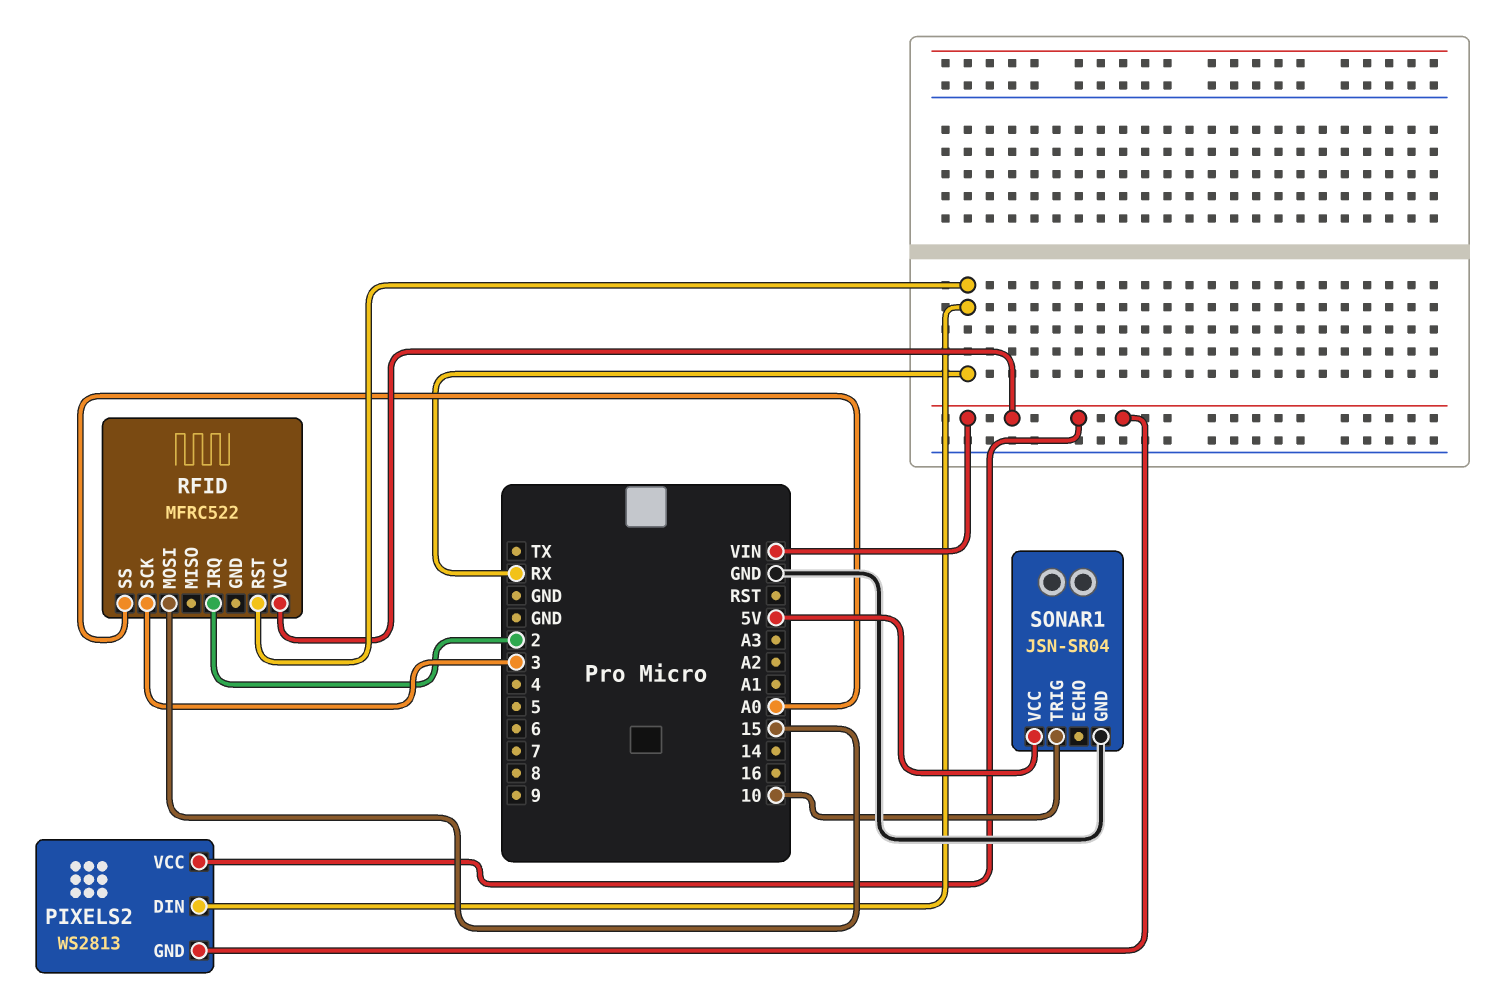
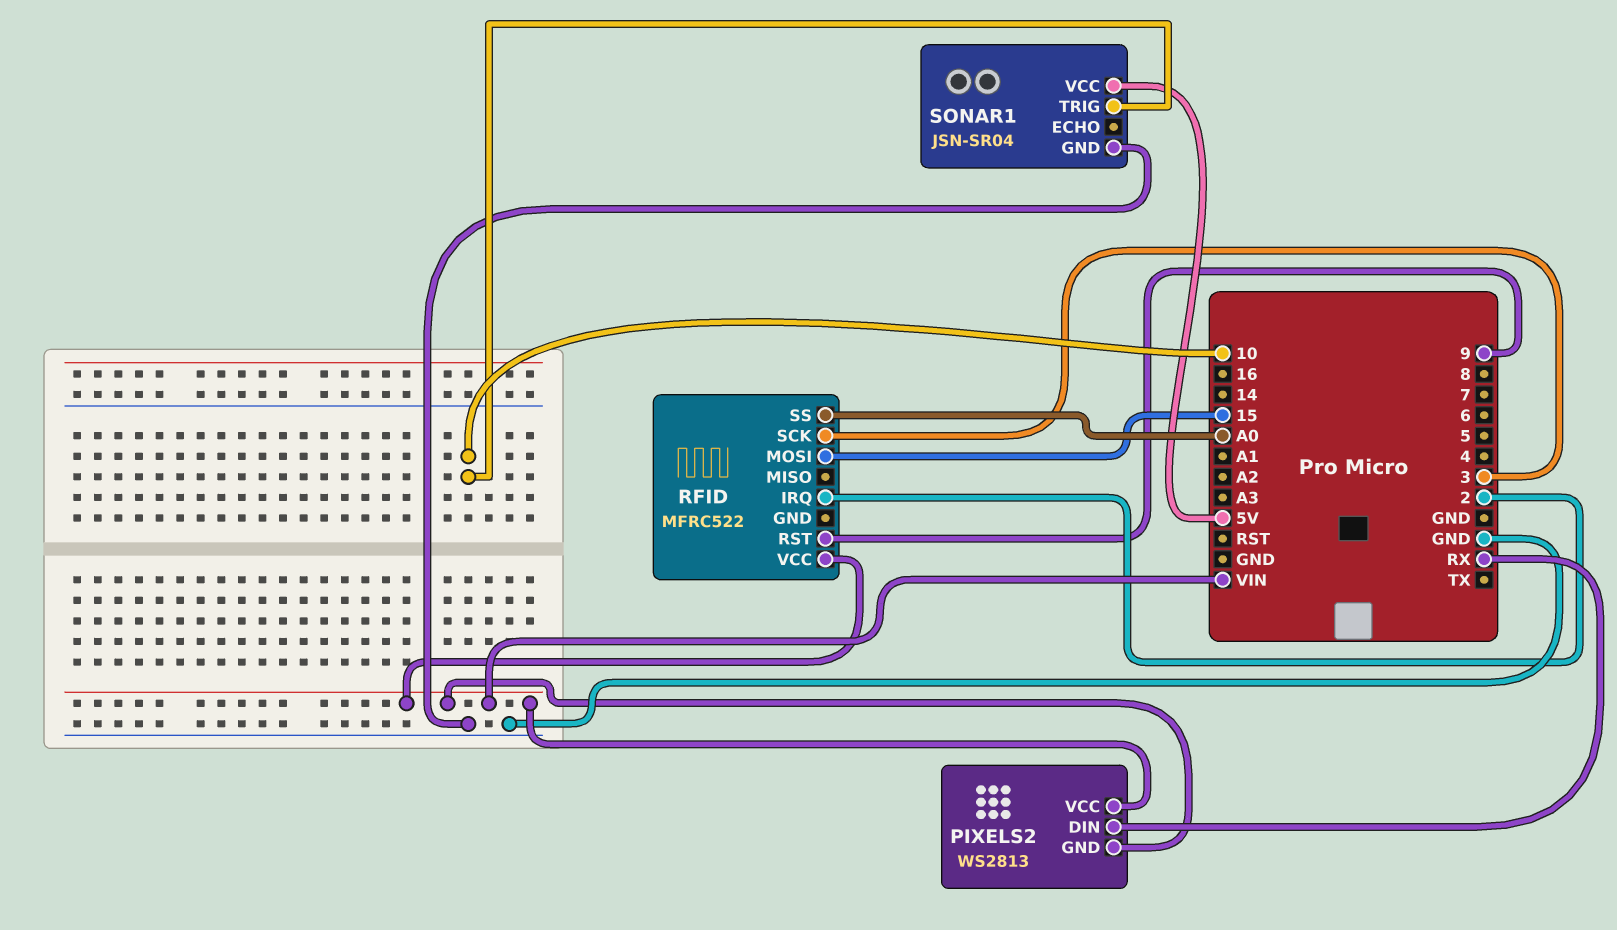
RFID pin RST: RX -> 9

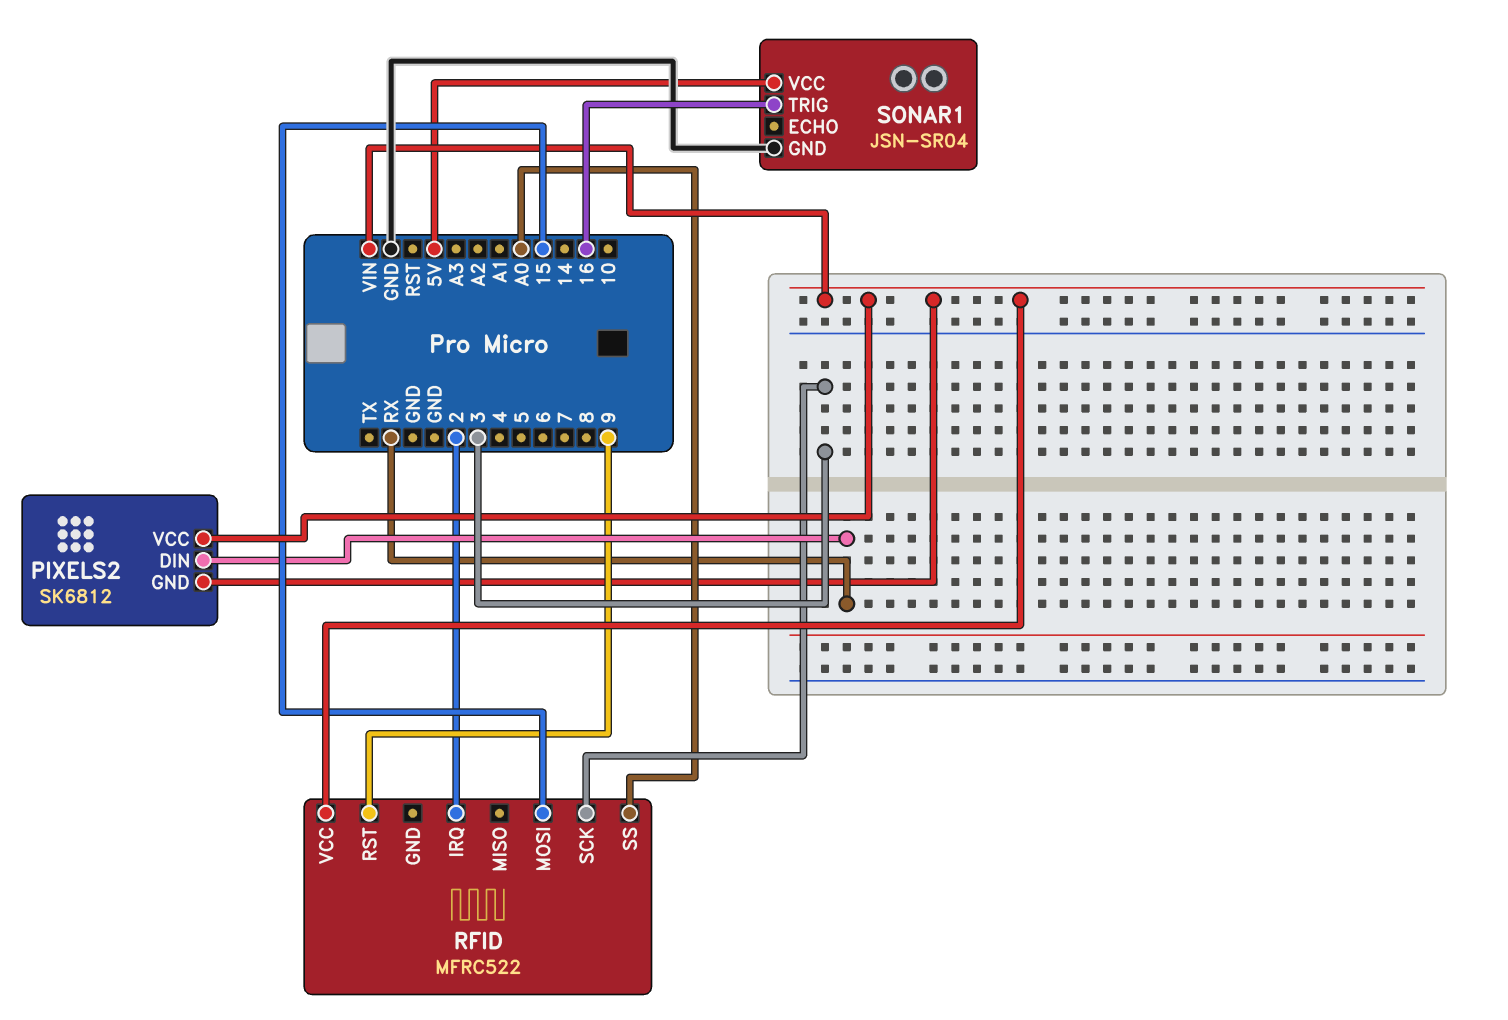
PIXELS2: WS2813 -> SK6812
SONAR1 pin TRIG: 10 -> 16

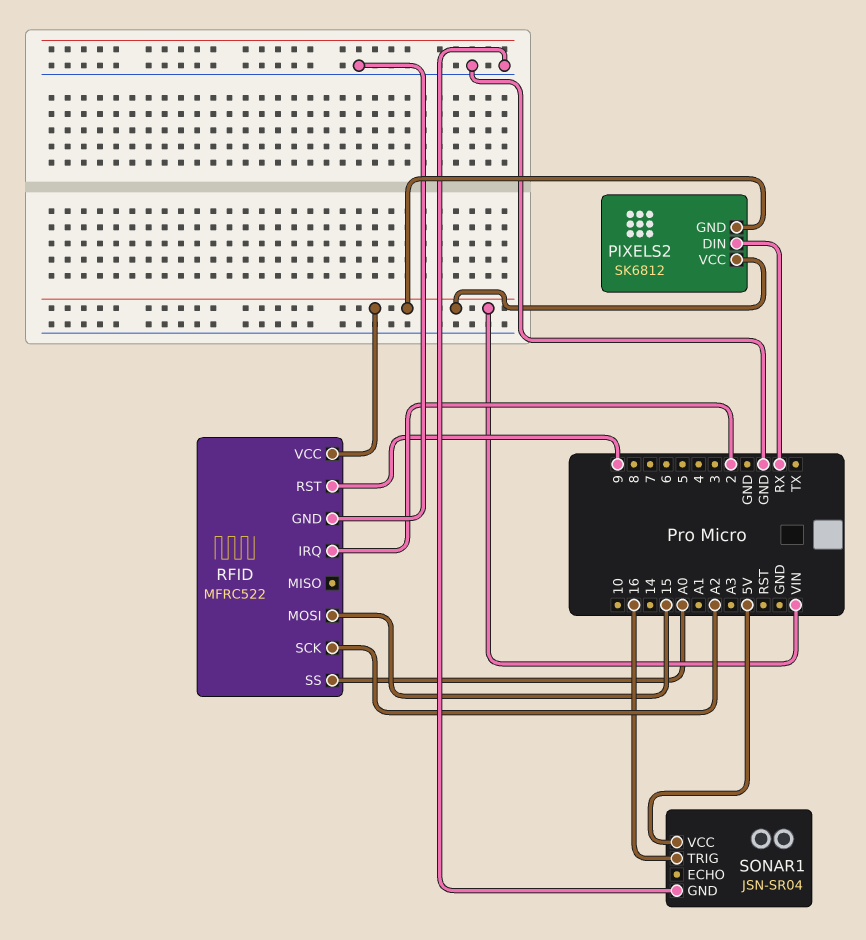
RFID pin GND: none -> GND
RFID pin SCK: 3 -> A2

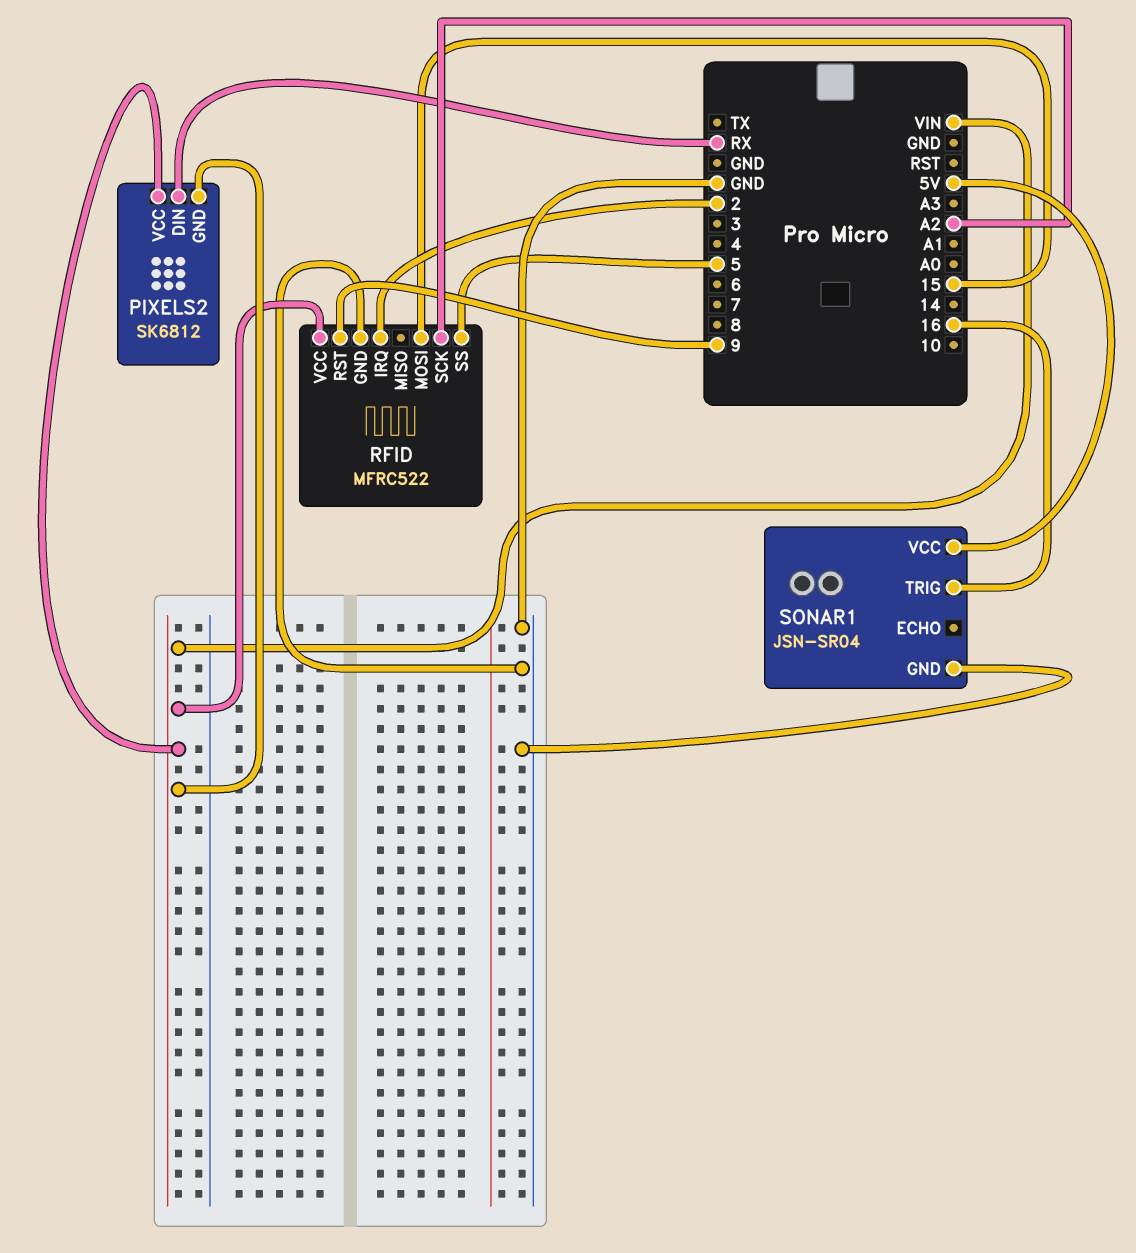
RFID pin SS: A0 -> 5

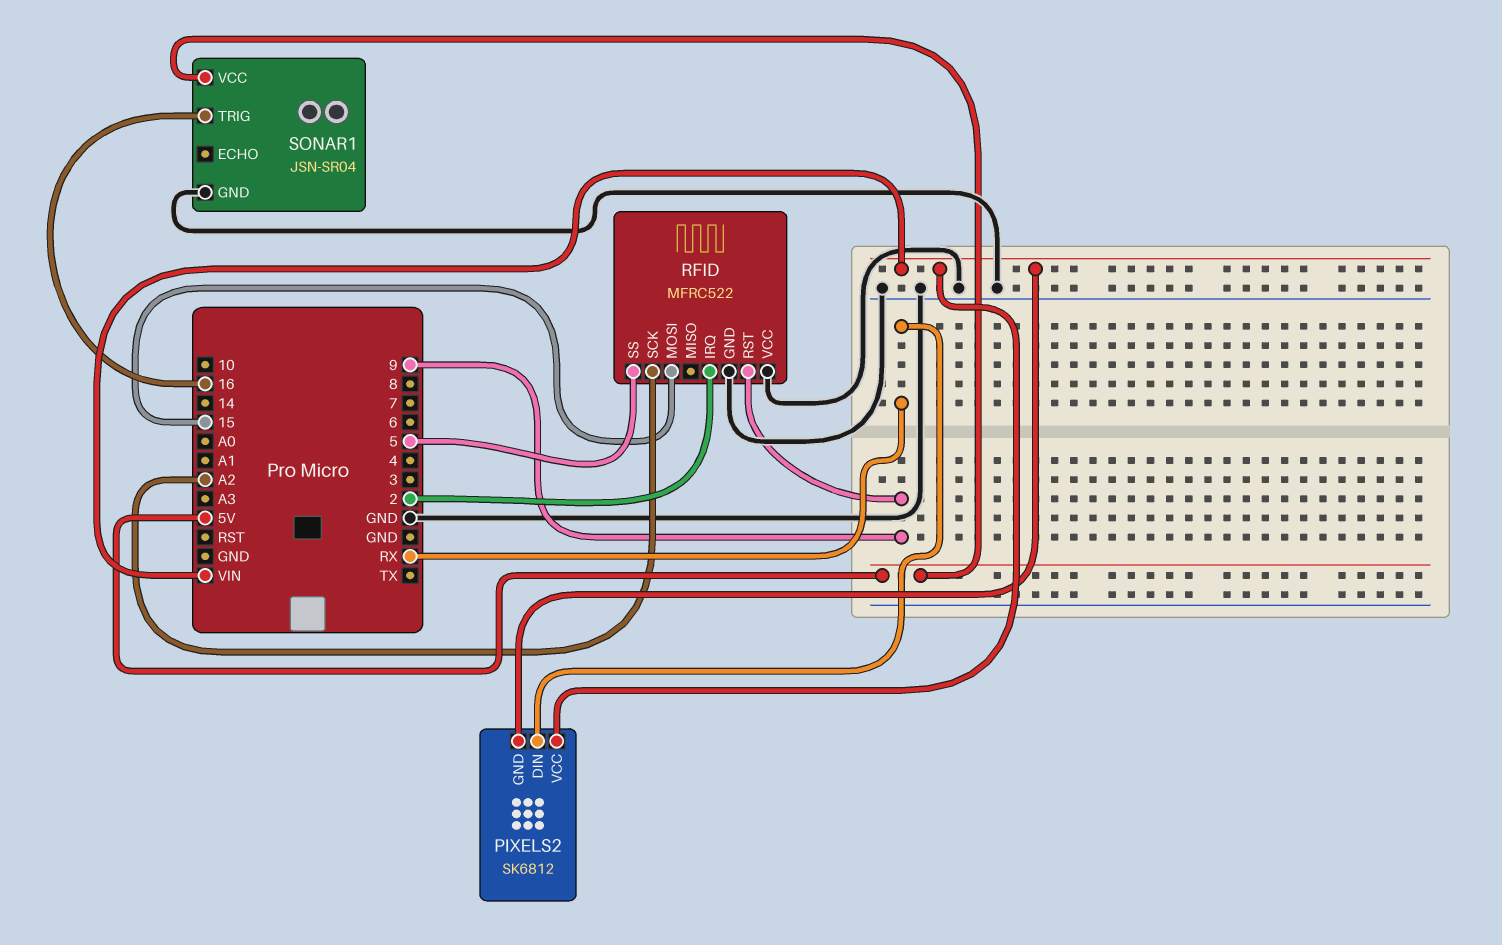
RFID pin VCC: VIN -> GND

